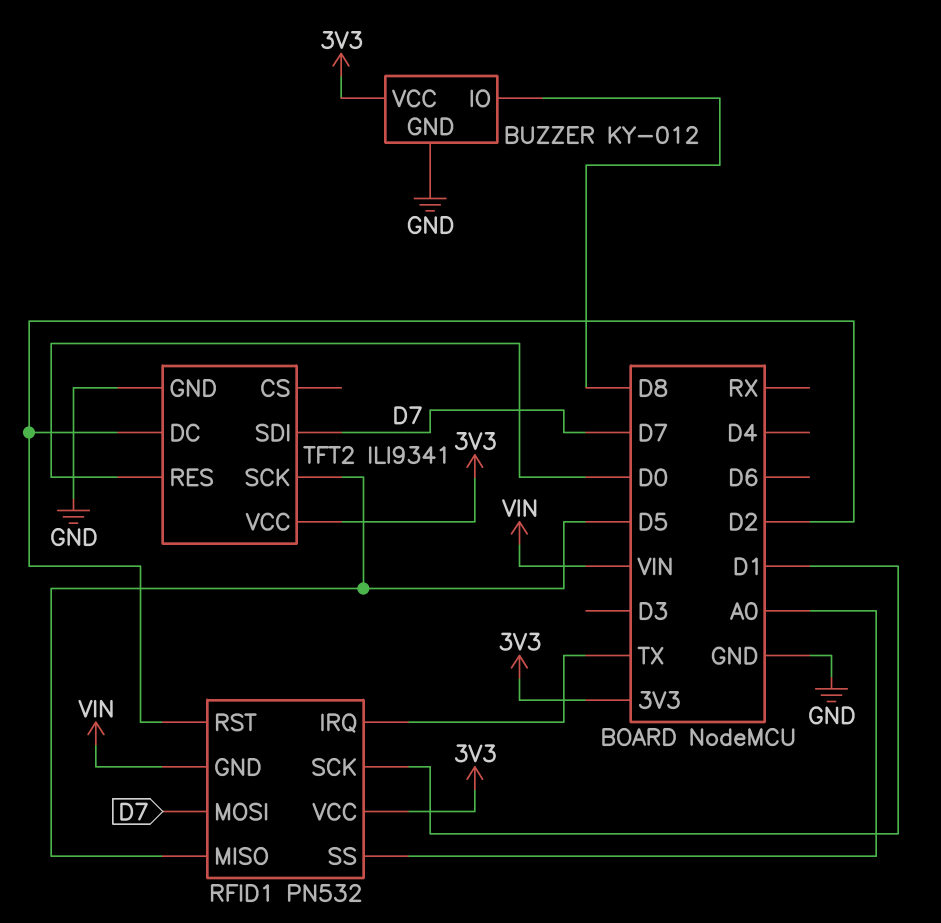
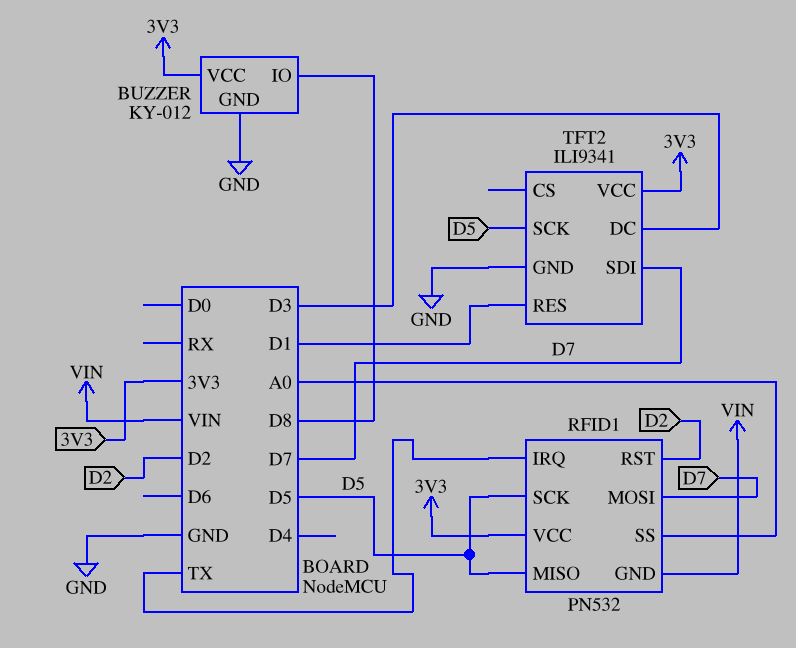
RFID1 pin SCK: D1 -> D5
TFT2 pin DC: D2 -> D3
TFT2 pin RES: D0 -> D1

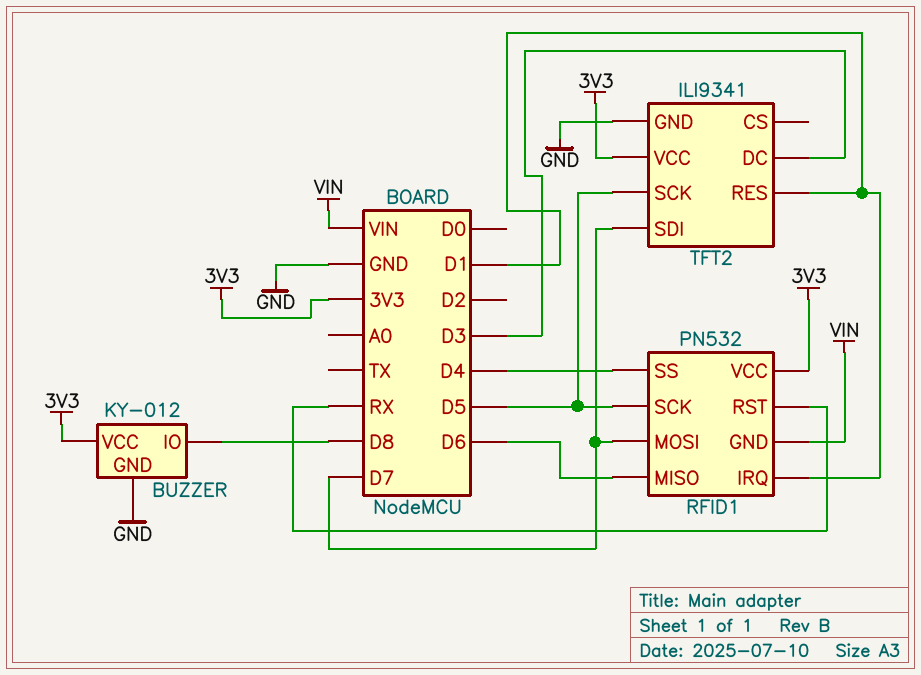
RFID1 pin IRQ: TX -> D1
RFID1 pin MISO: D5 -> D6
RFID1 pin RST: D2 -> RX
RFID1 pin SS: A0 -> D4

